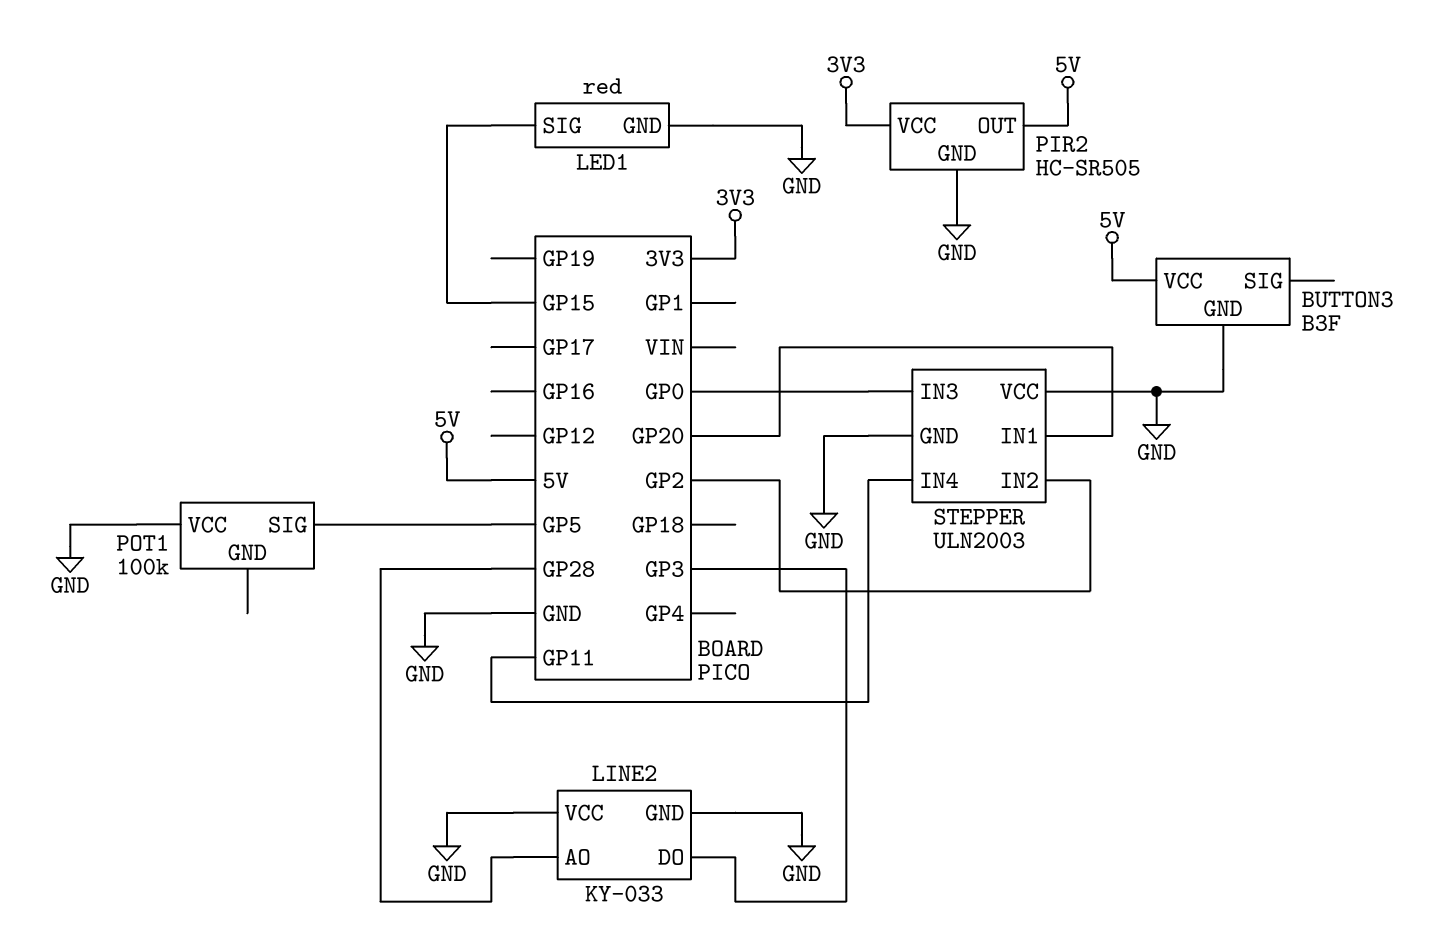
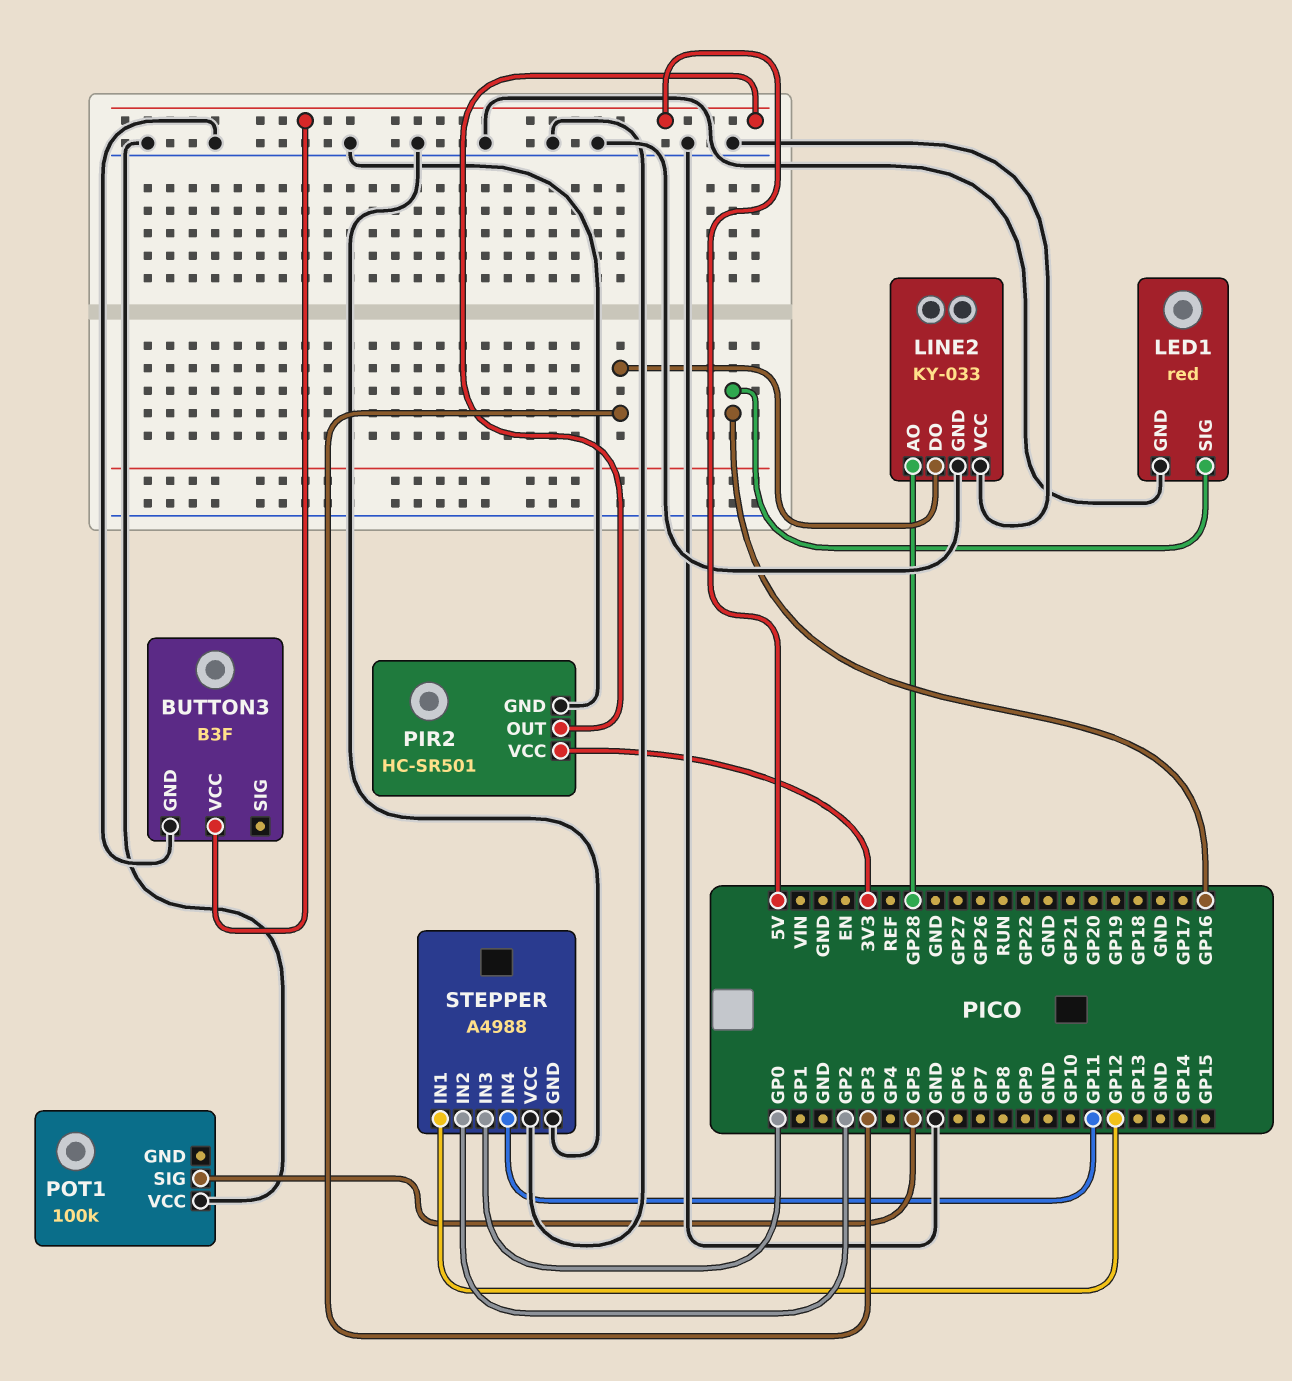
LED1 pin SIG: GP15 -> GP16
PIR2: HC-SR505 -> HC-SR501
STEPPER: ULN2003 -> A4988
STEPPER pin IN1: GP20 -> GP12

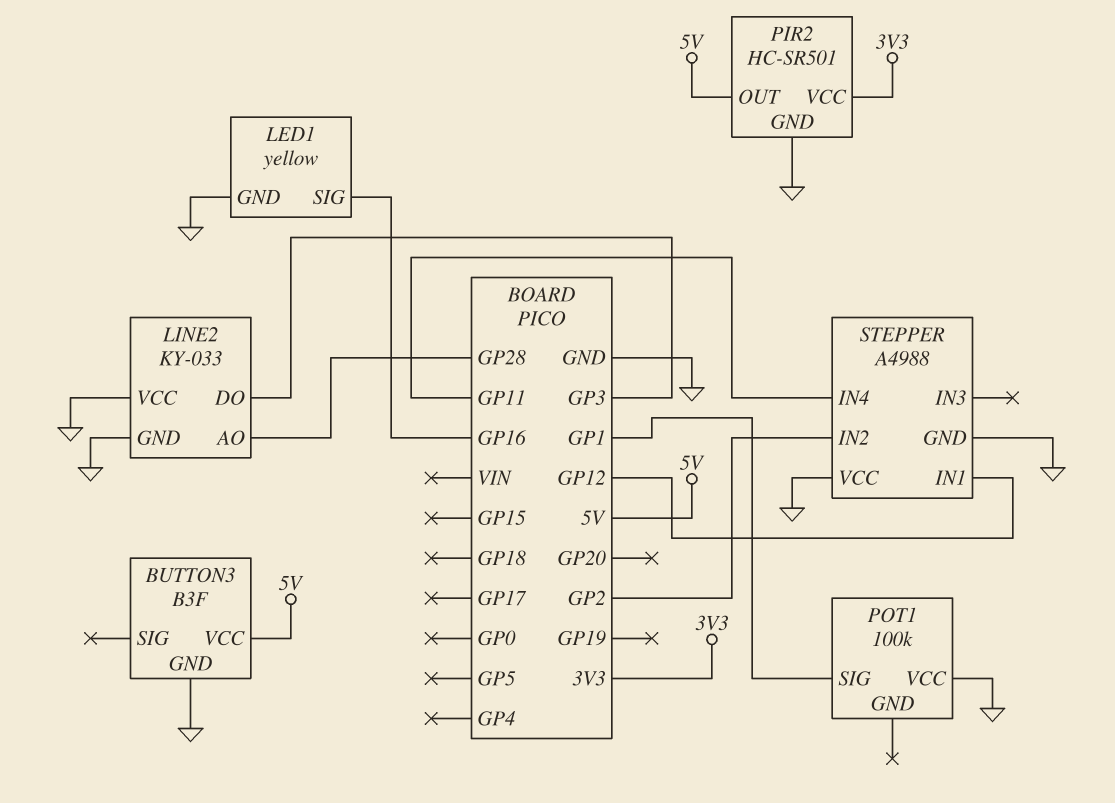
LED1: red -> yellow
POT1 pin SIG: GP5 -> GP1
STEPPER pin IN3: GP0 -> none

